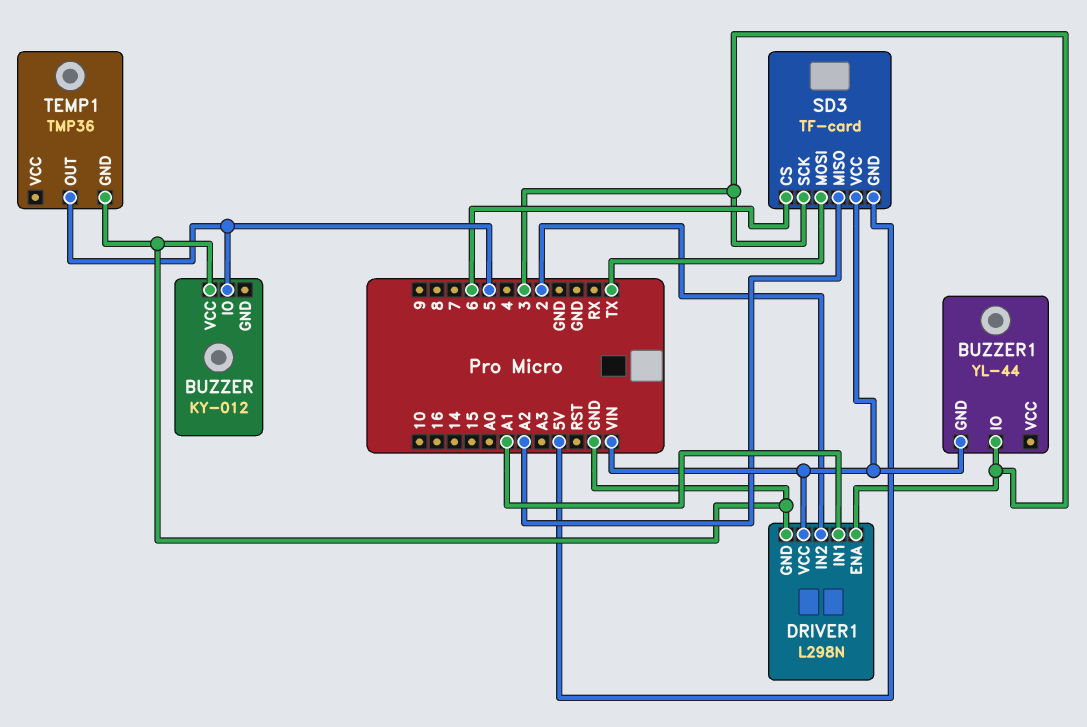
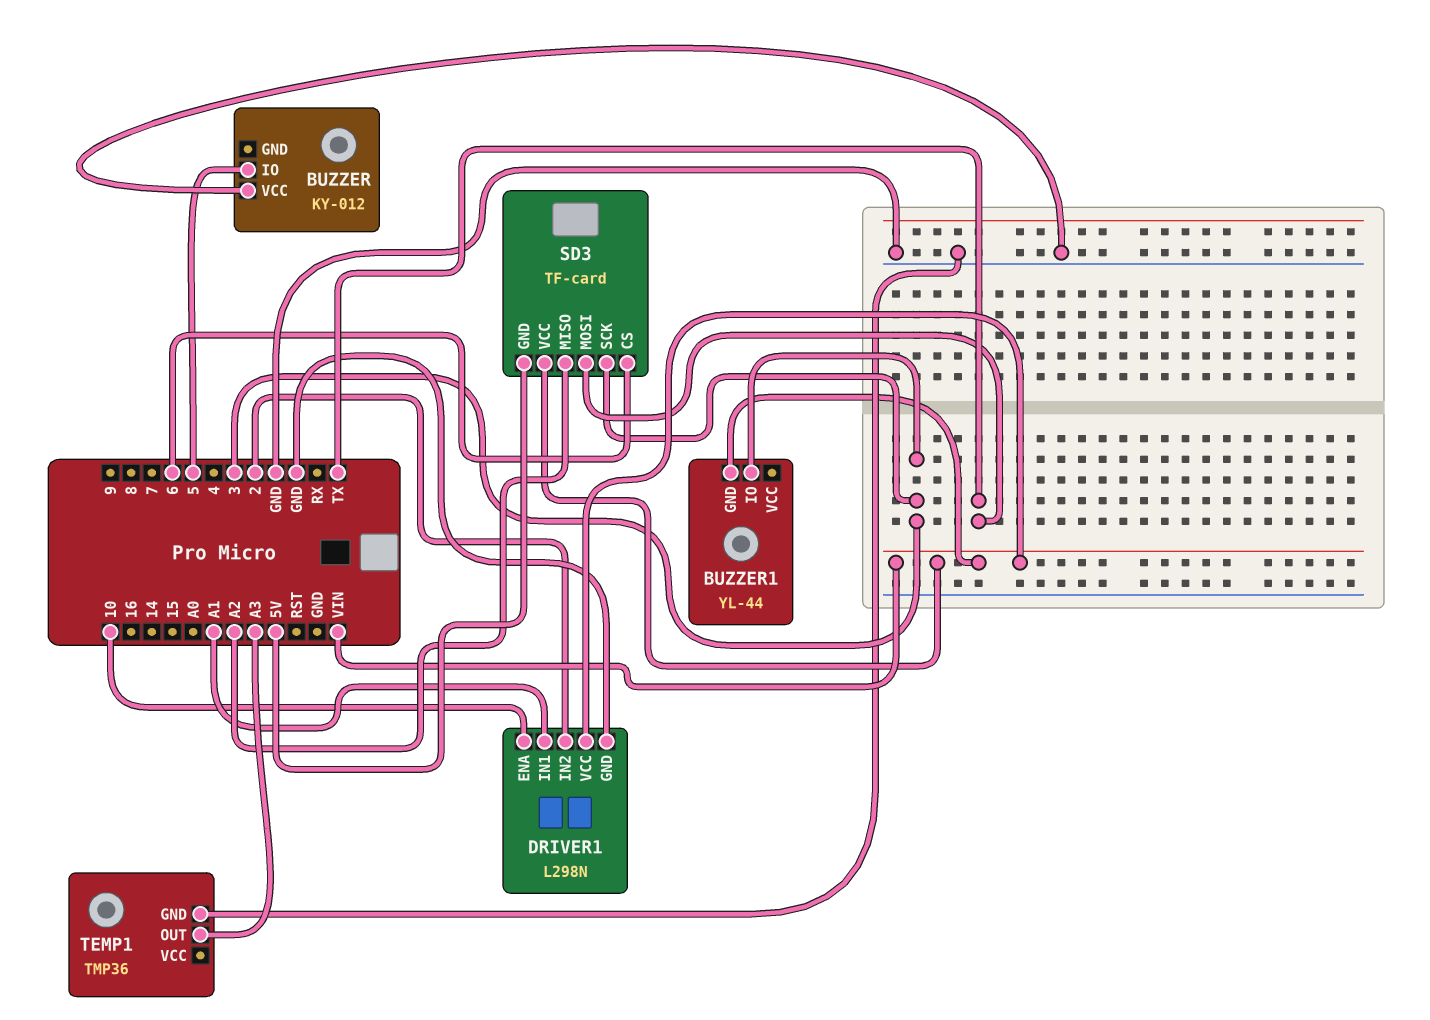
DRIVER1 pin ENA: 3 -> 10
TEMP1 pin OUT: 5 -> A3

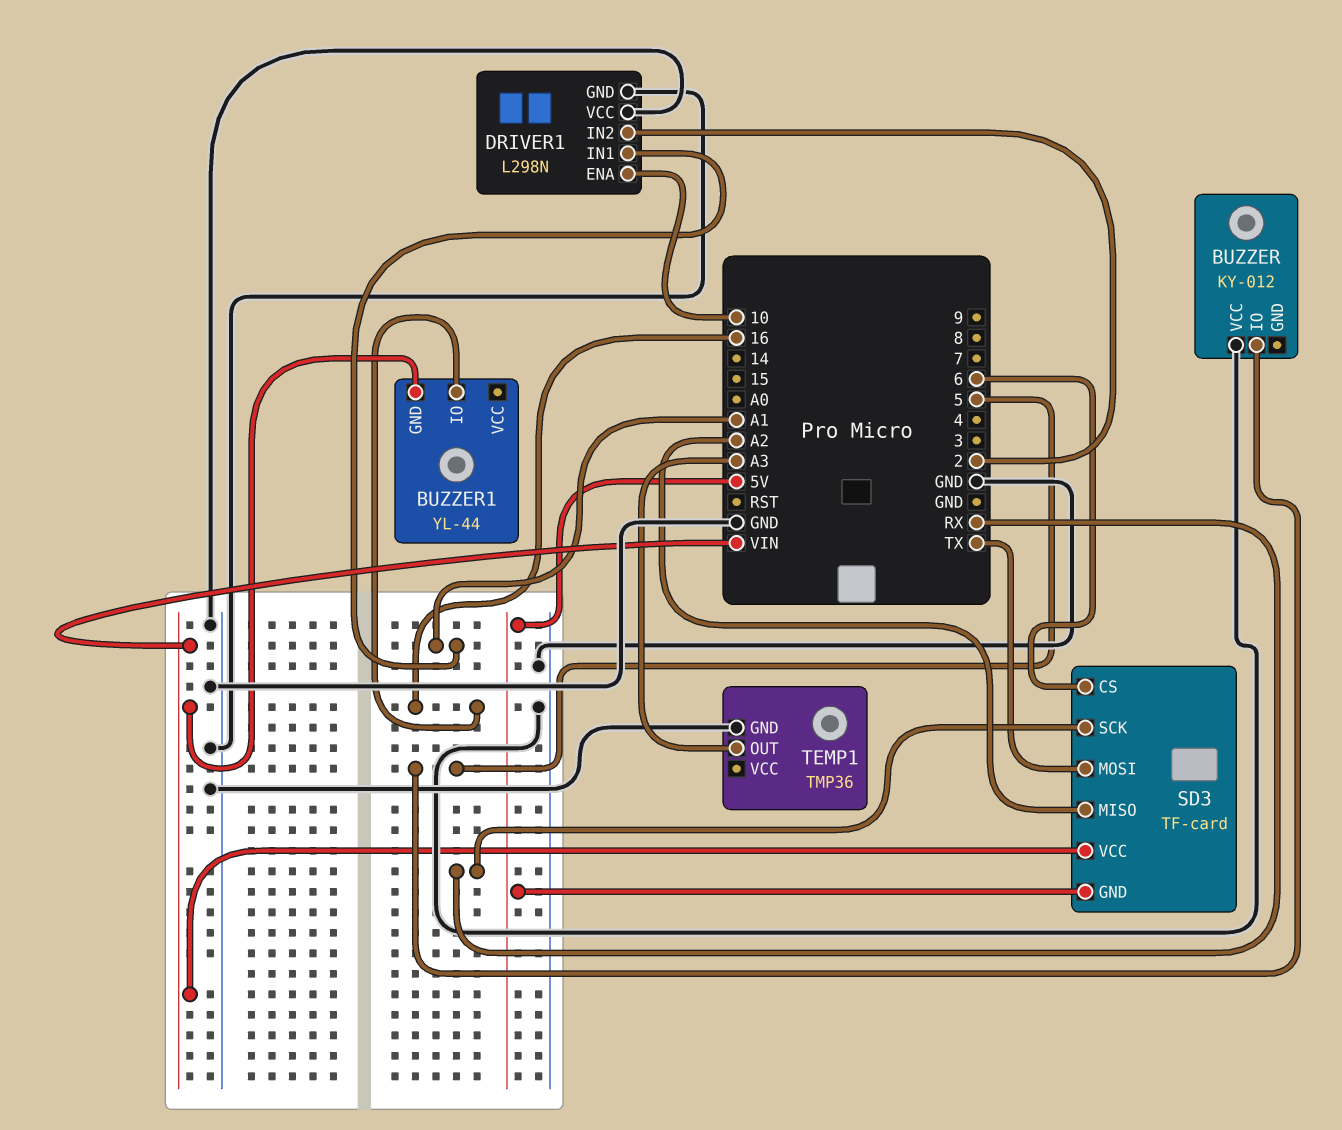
BUZZER1 pin IO: 3 -> 16
DRIVER1 pin VCC: VIN -> GND
SD3 pin SCK: 3 -> RX

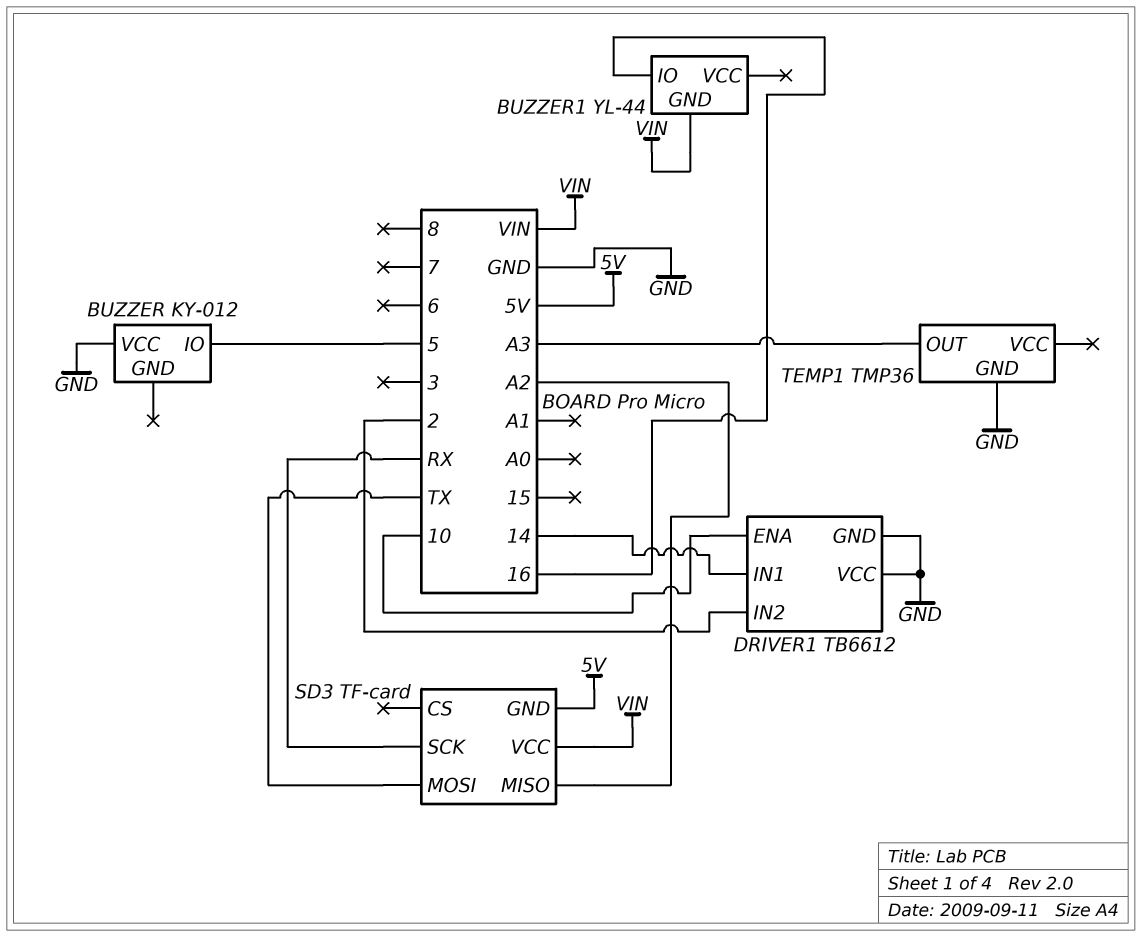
DRIVER1: L298N -> TB6612
DRIVER1 pin IN1: A1 -> 14
SD3 pin CS: 6 -> none

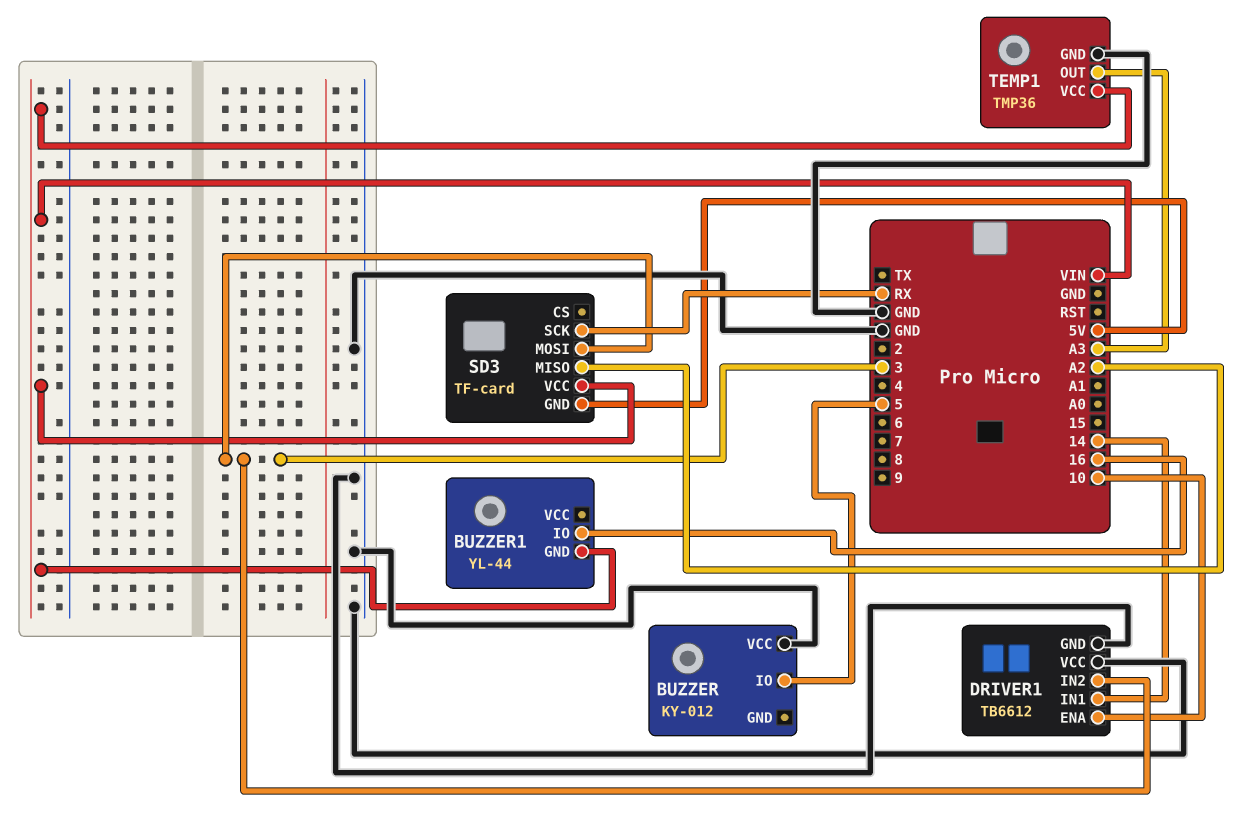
DRIVER1 pin IN2: 2 -> 3
SD3 pin MOSI: TX -> 3
TEMP1 pin VCC: none -> VIN

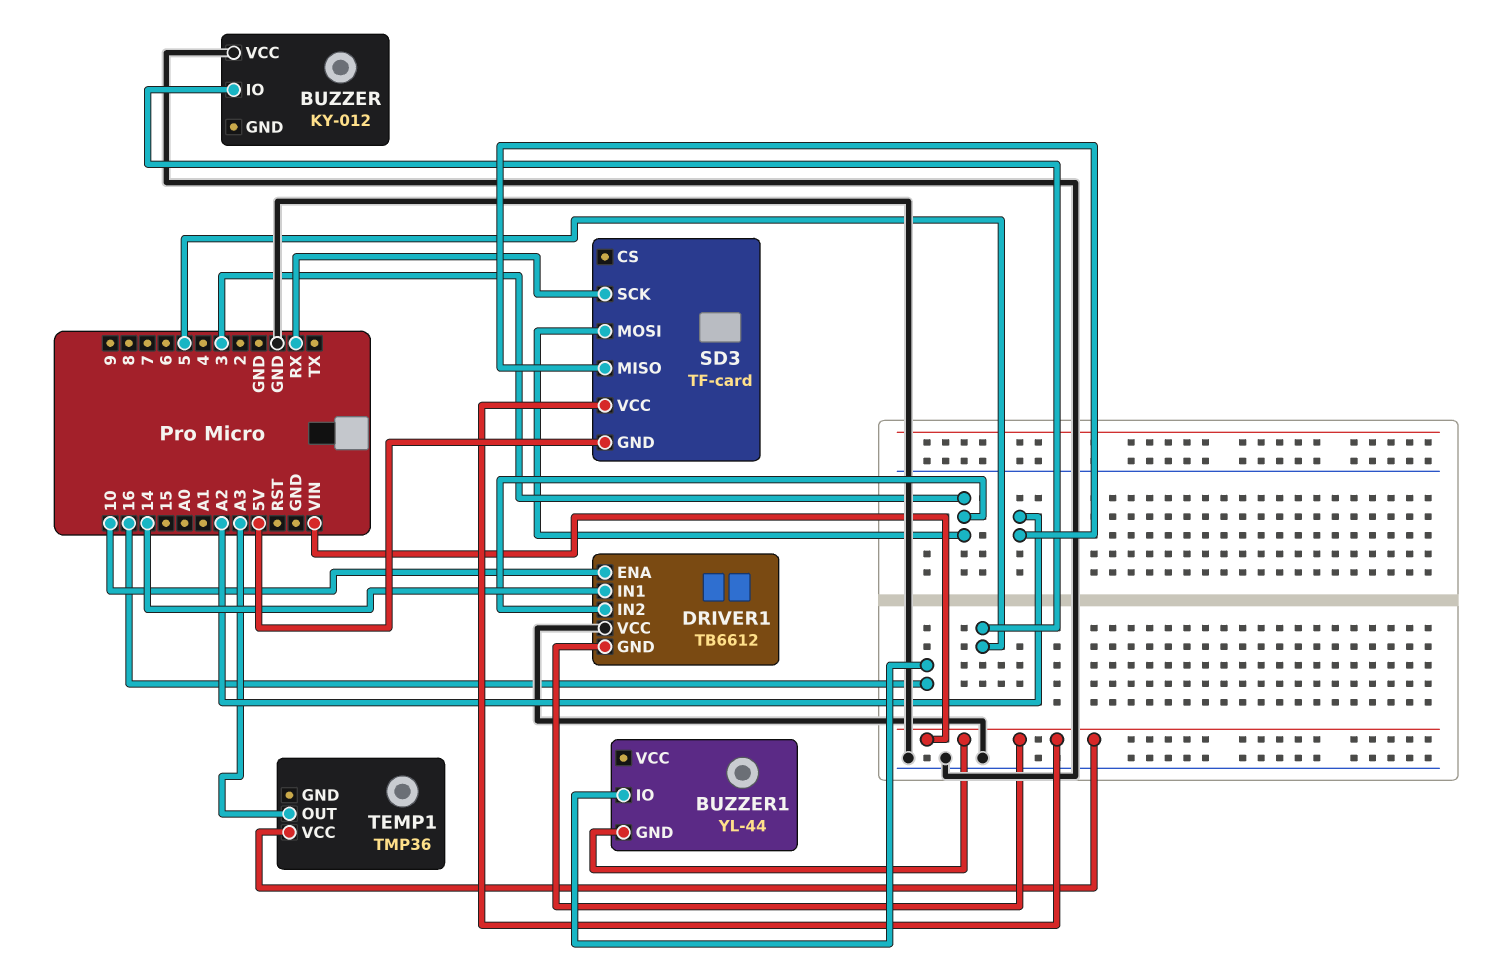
DRIVER1 pin GND: GND -> VIN
TEMP1 pin GND: GND -> none

